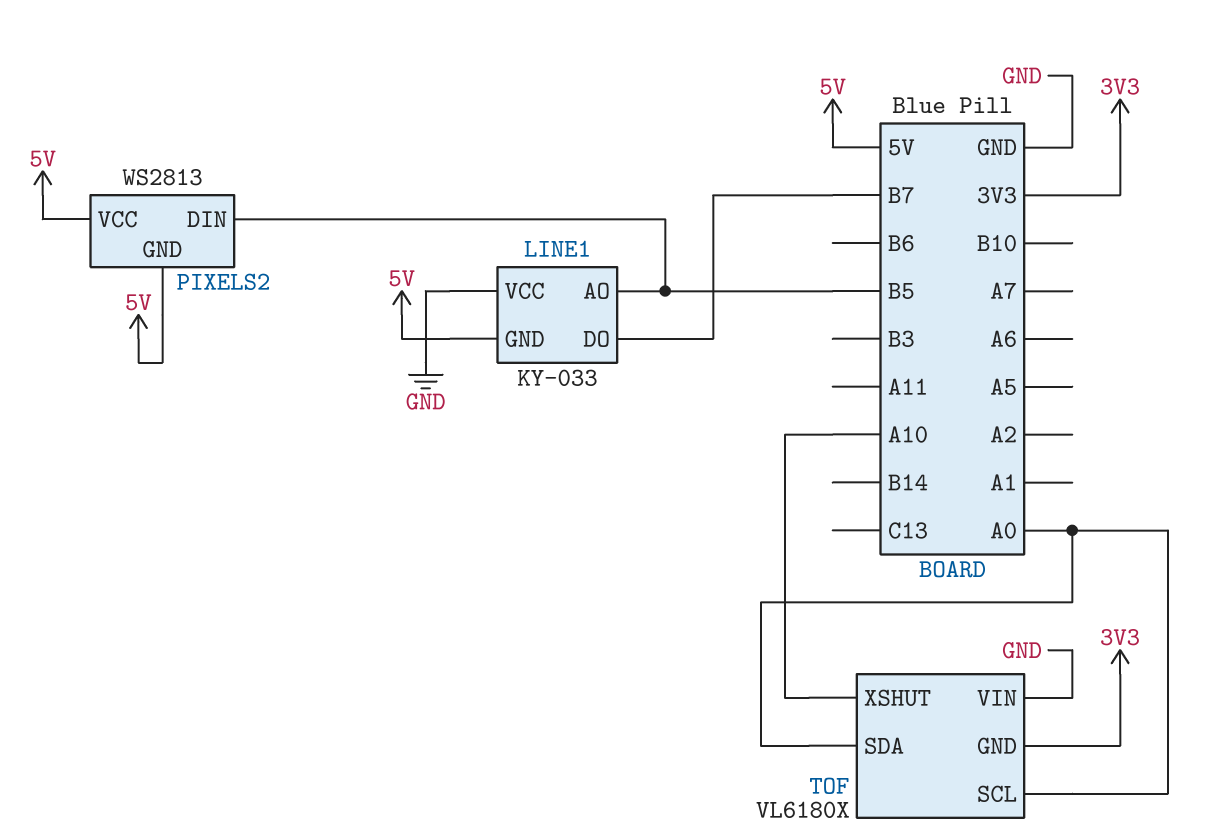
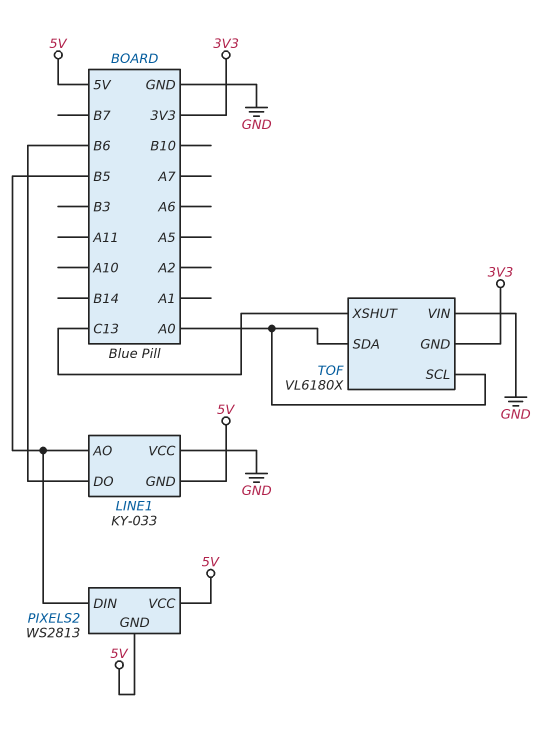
LINE1 pin DO: B7 -> B6
TOF pin XSHUT: A10 -> C13

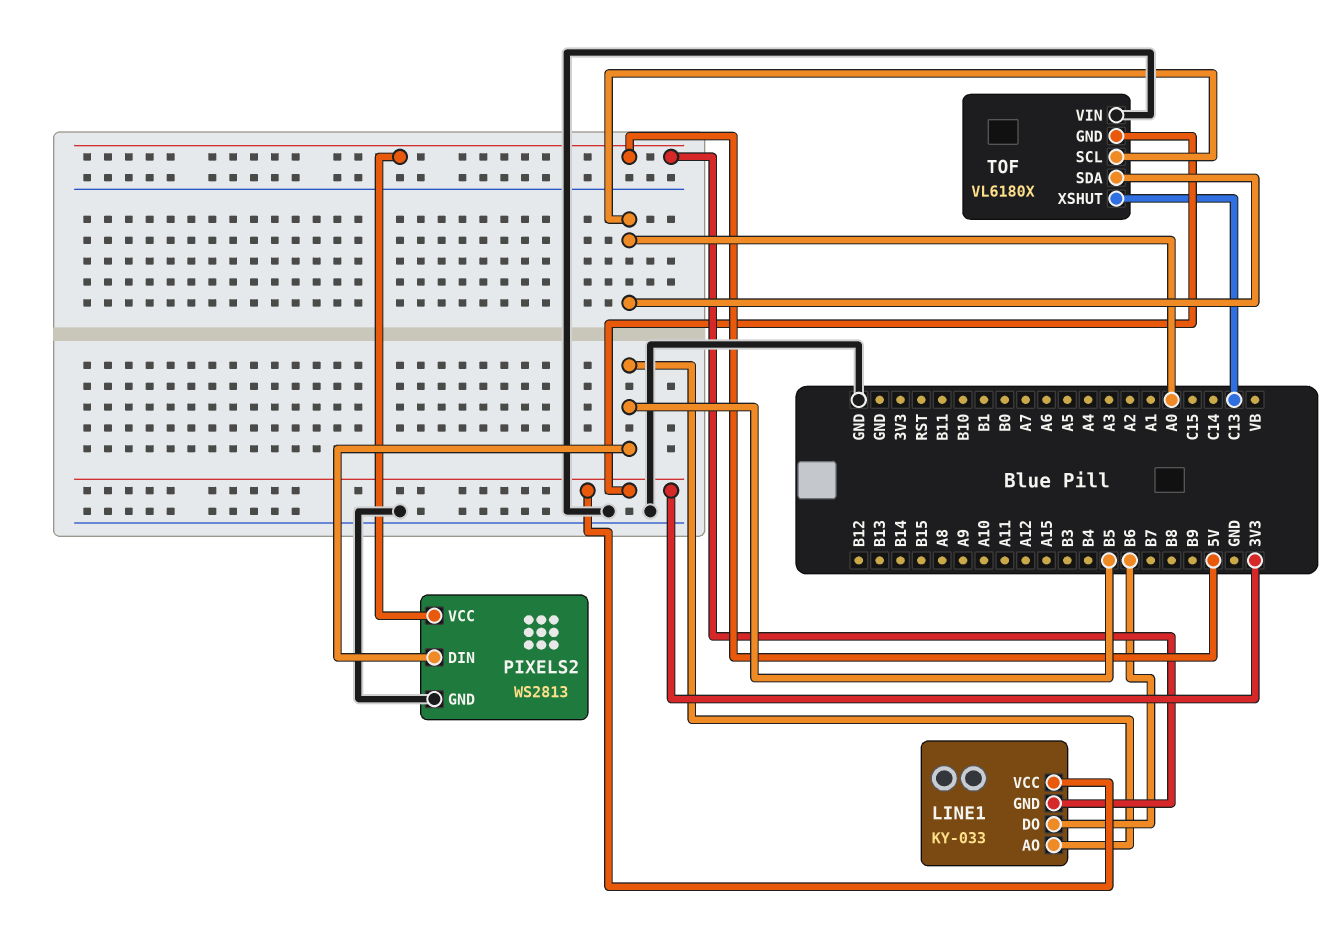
LINE1 pin VCC: GND -> 3V3
PIXELS2 pin GND: 5V -> GND

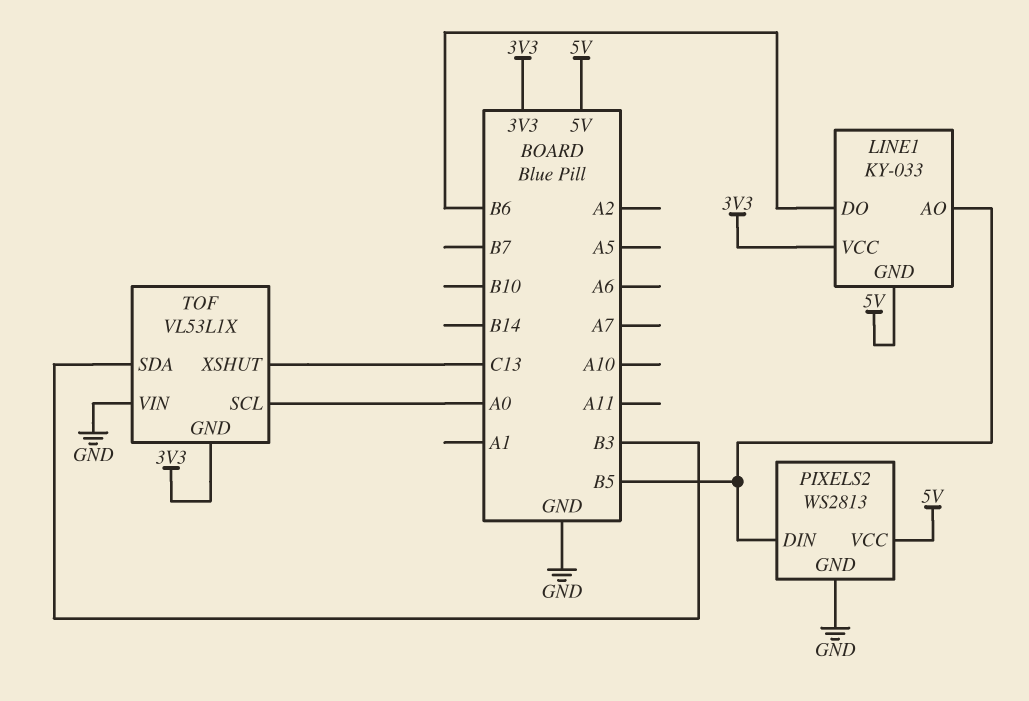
TOF: VL6180X -> VL53L1X
TOF pin SDA: A0 -> B3

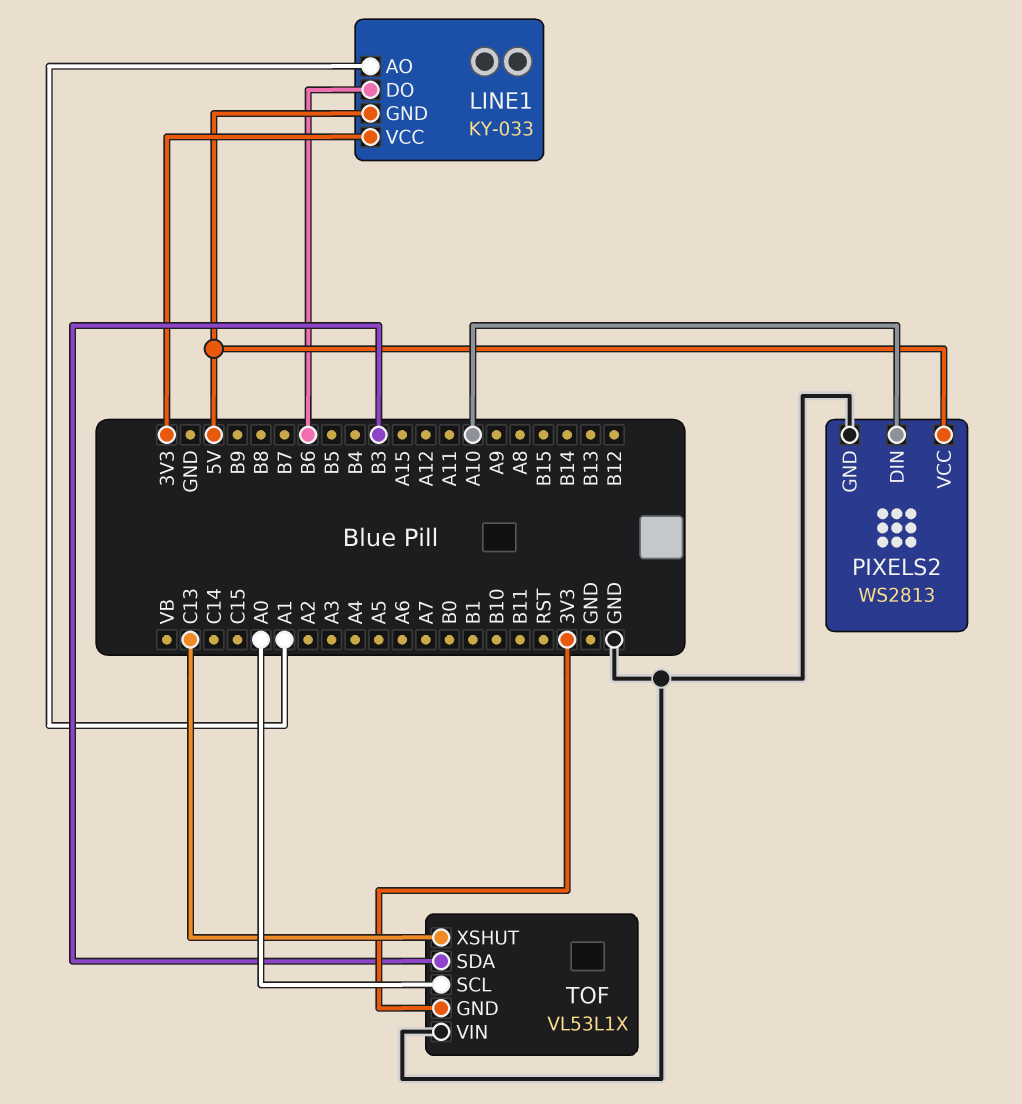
LINE1 pin AO: B5 -> A1
PIXELS2 pin DIN: B5 -> A10

